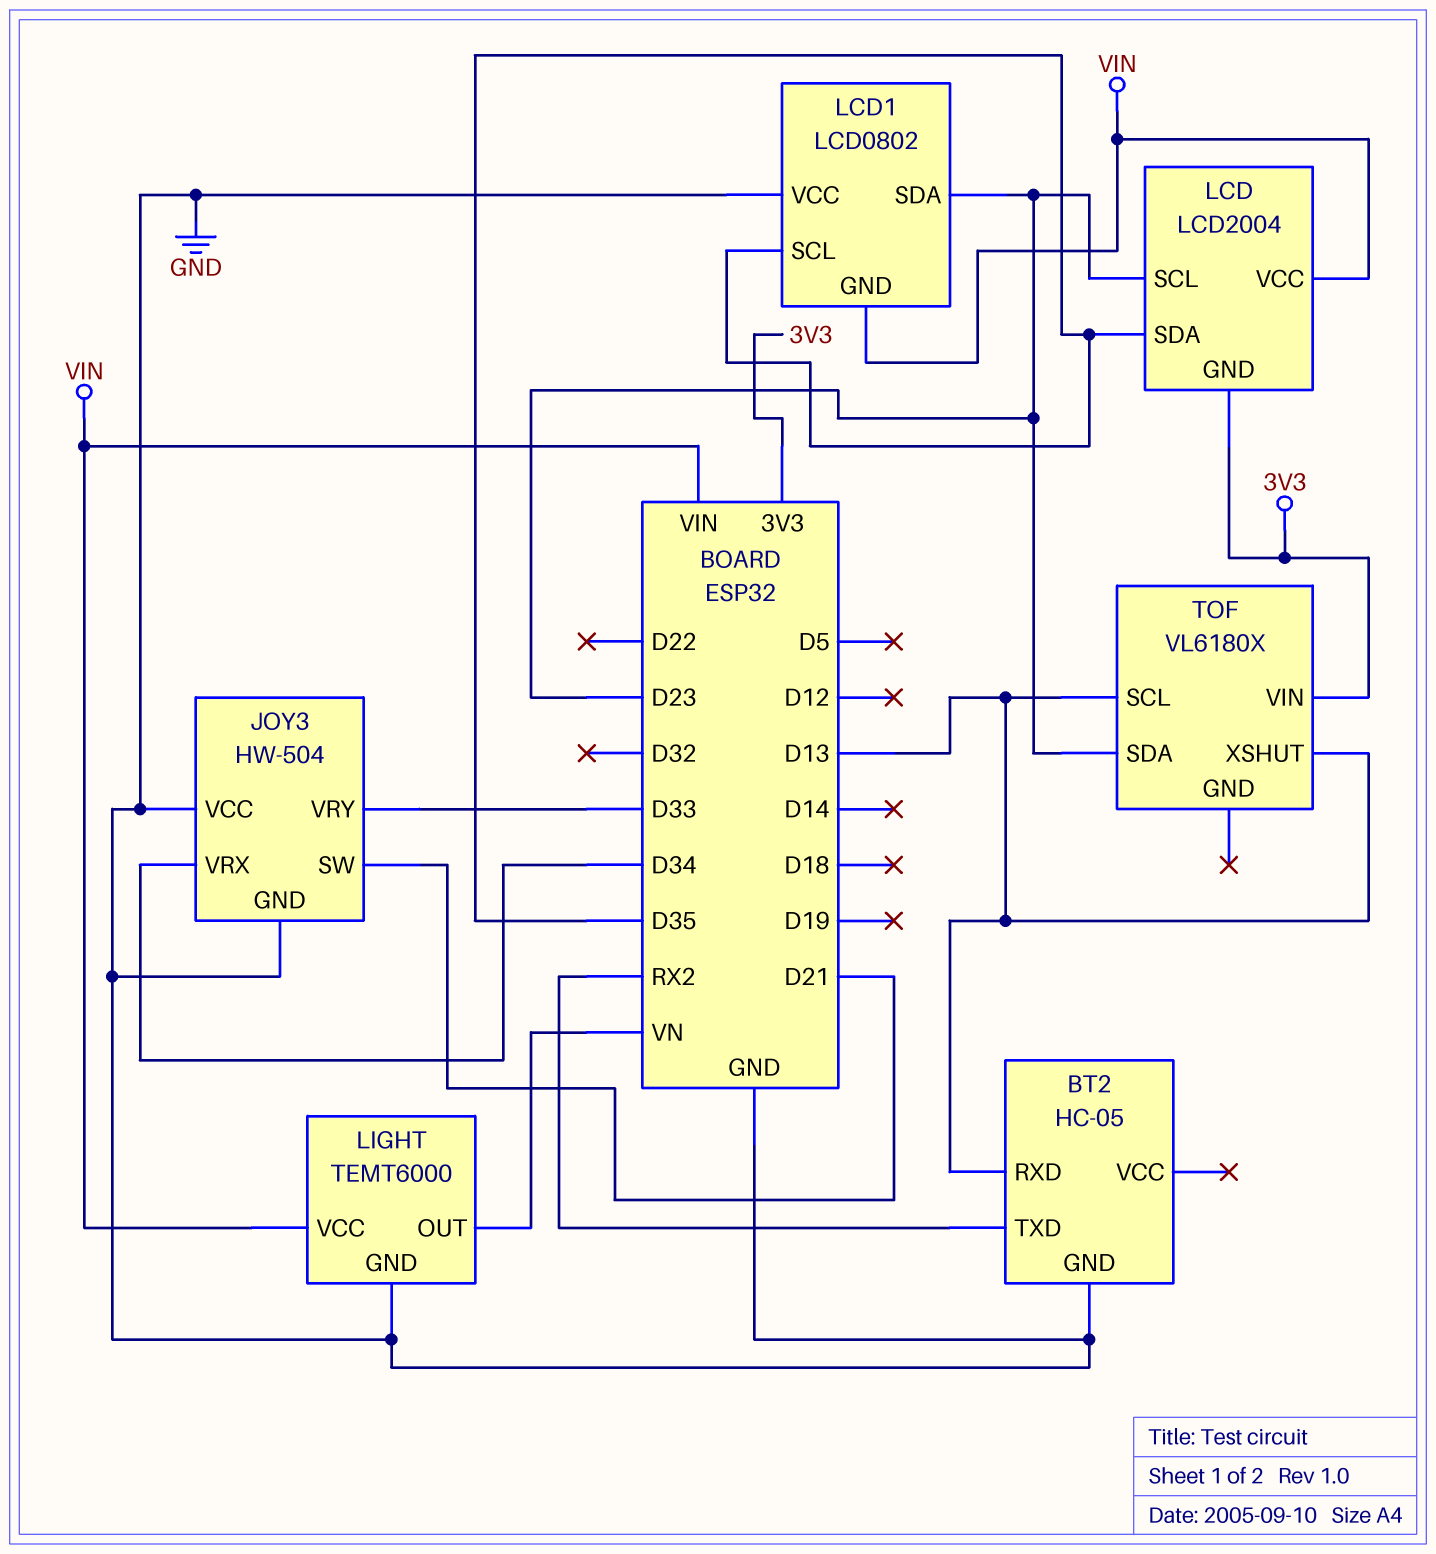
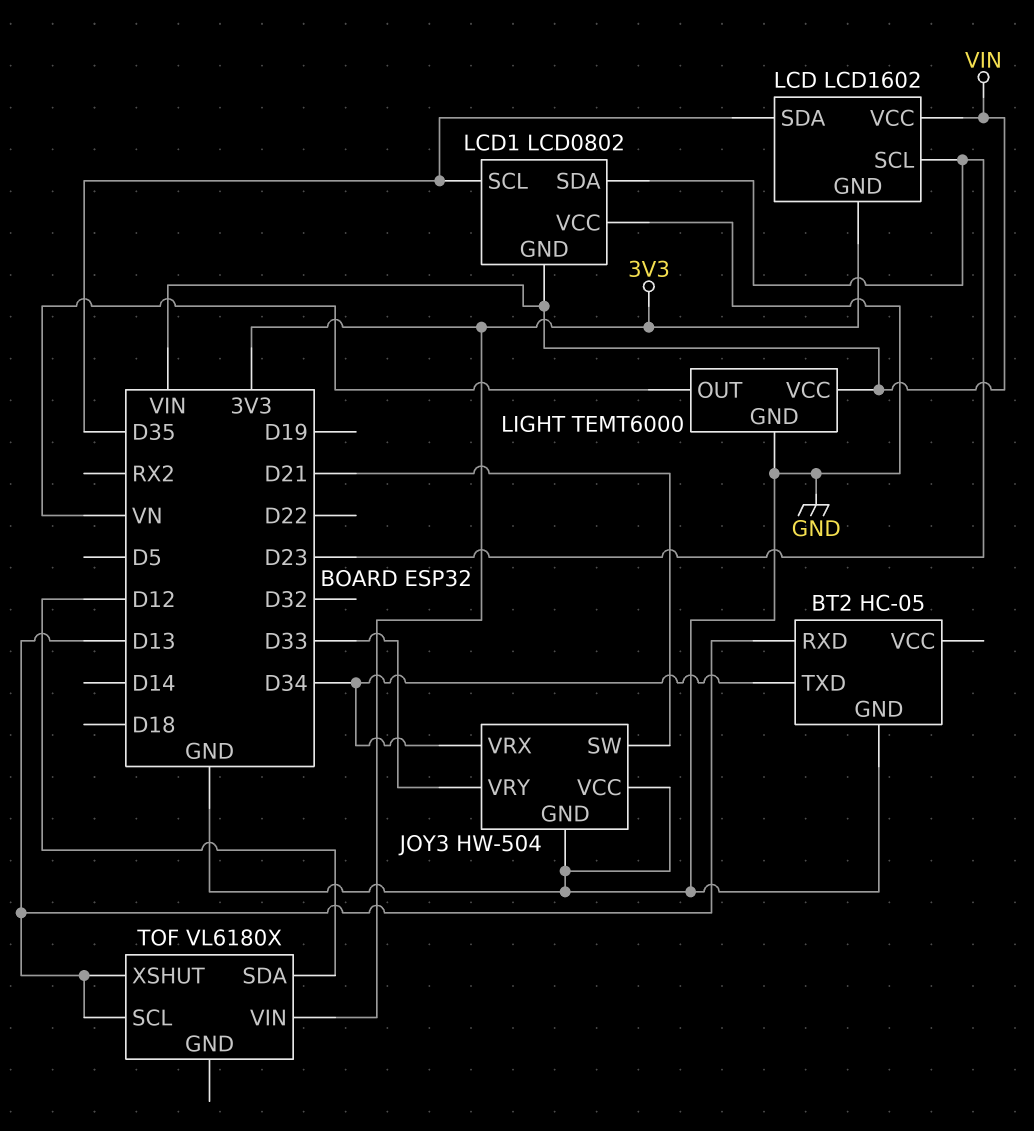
BT2 pin TXD: RX2 -> D34
LCD: LCD2004 -> LCD1602
TOF pin SDA: D23 -> D12

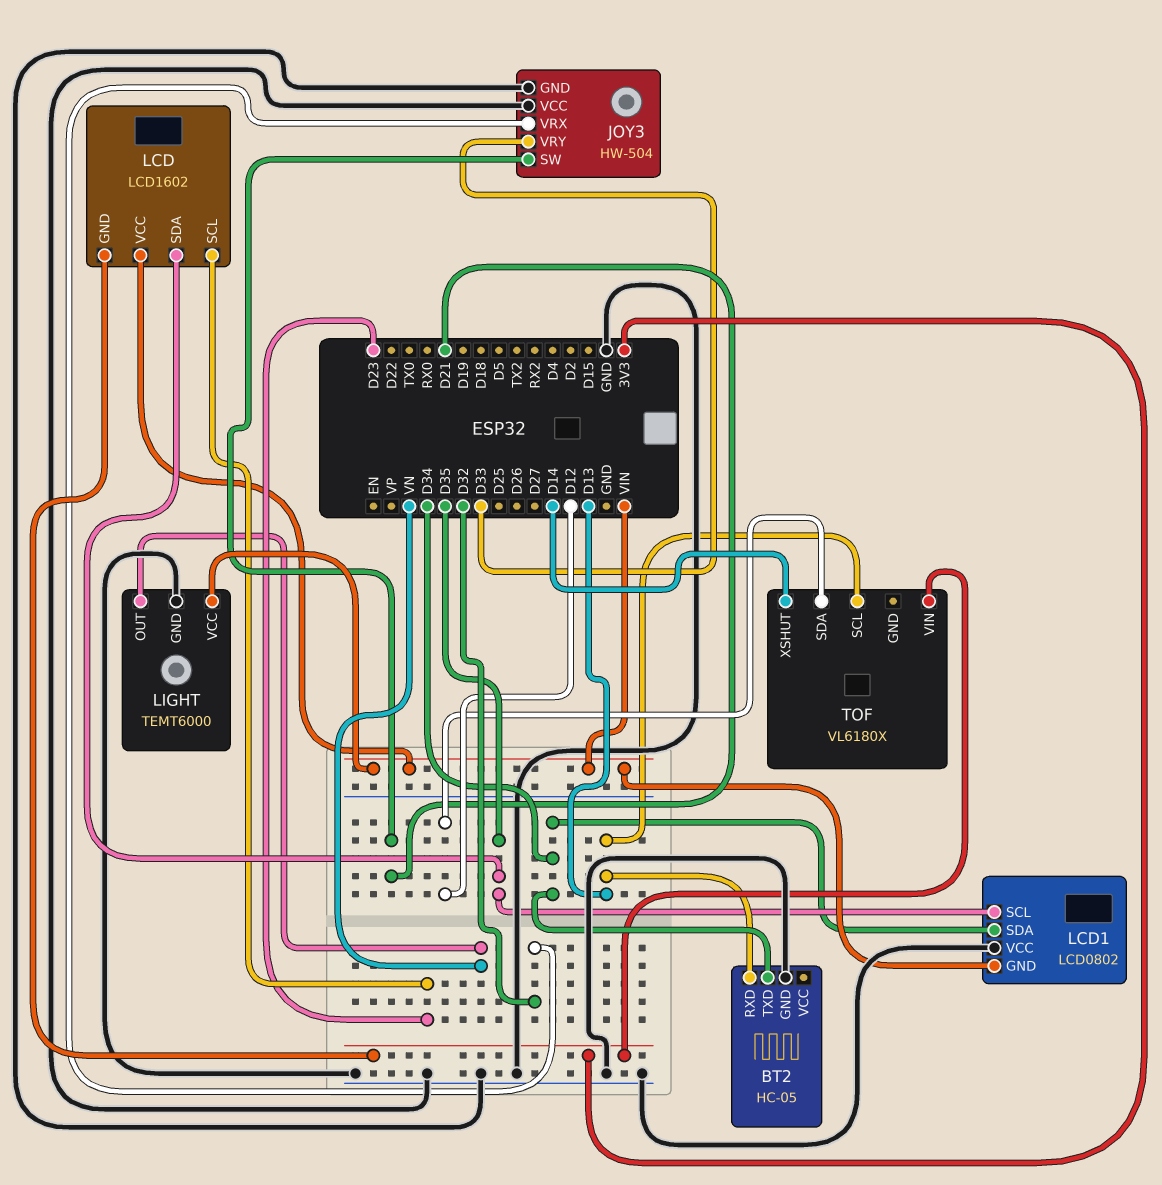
JOY3 pin VRX: D34 -> D32
LCD1 pin SDA: D23 -> D34
TOF pin XSHUT: D13 -> D14

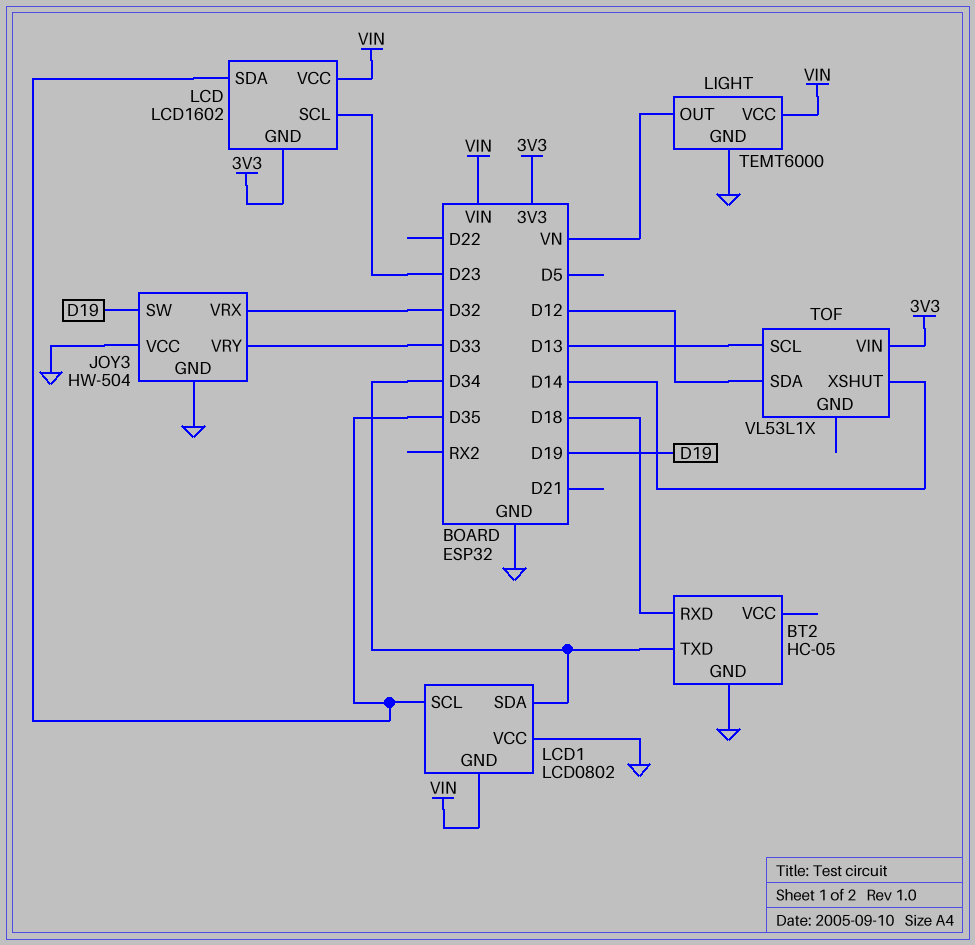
BT2 pin RXD: D13 -> D18
JOY3 pin SW: D21 -> D19
TOF: VL6180X -> VL53L1X

